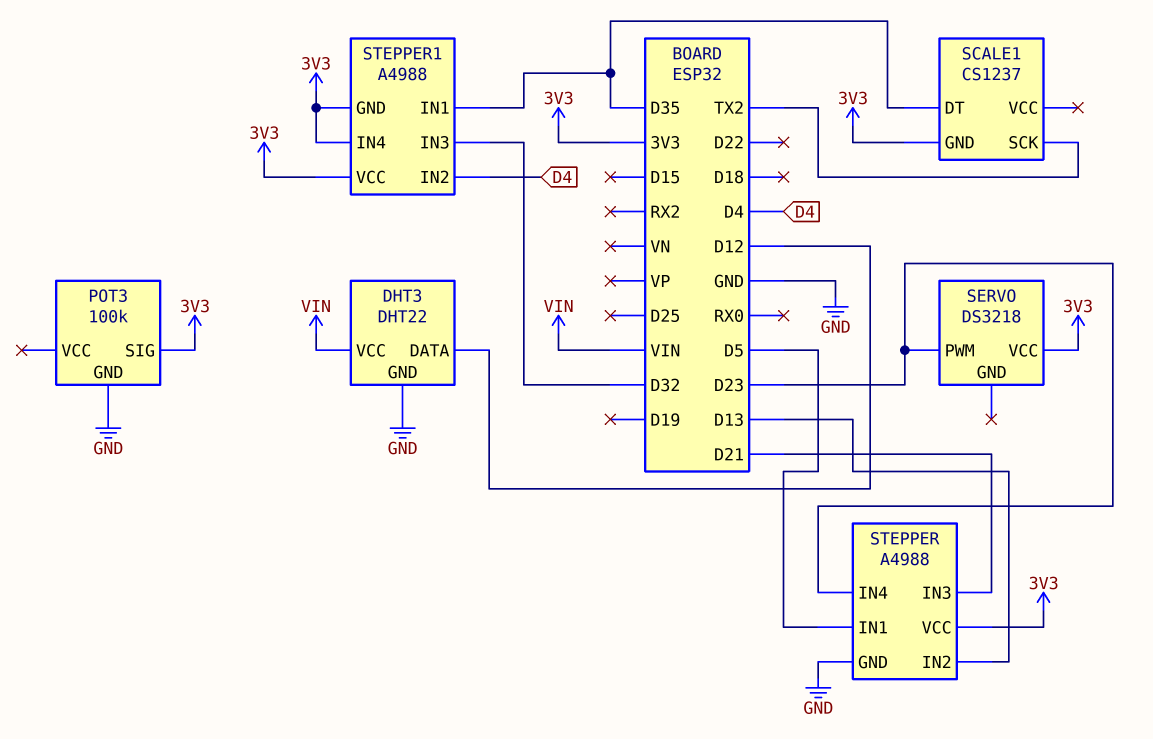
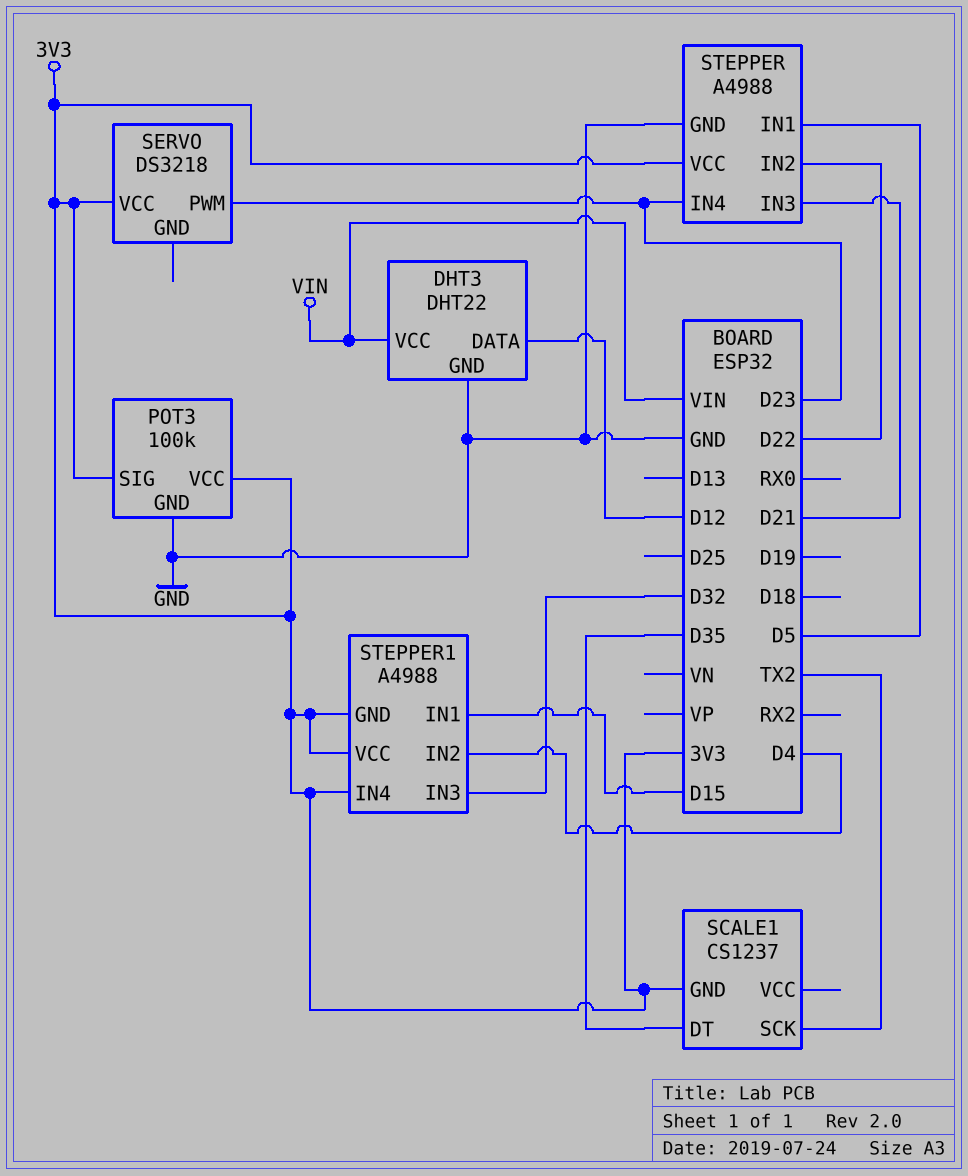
POT3 pin VCC: none -> 3V3
STEPPER pin IN2: D13 -> D22
STEPPER1 pin IN1: D35 -> D15

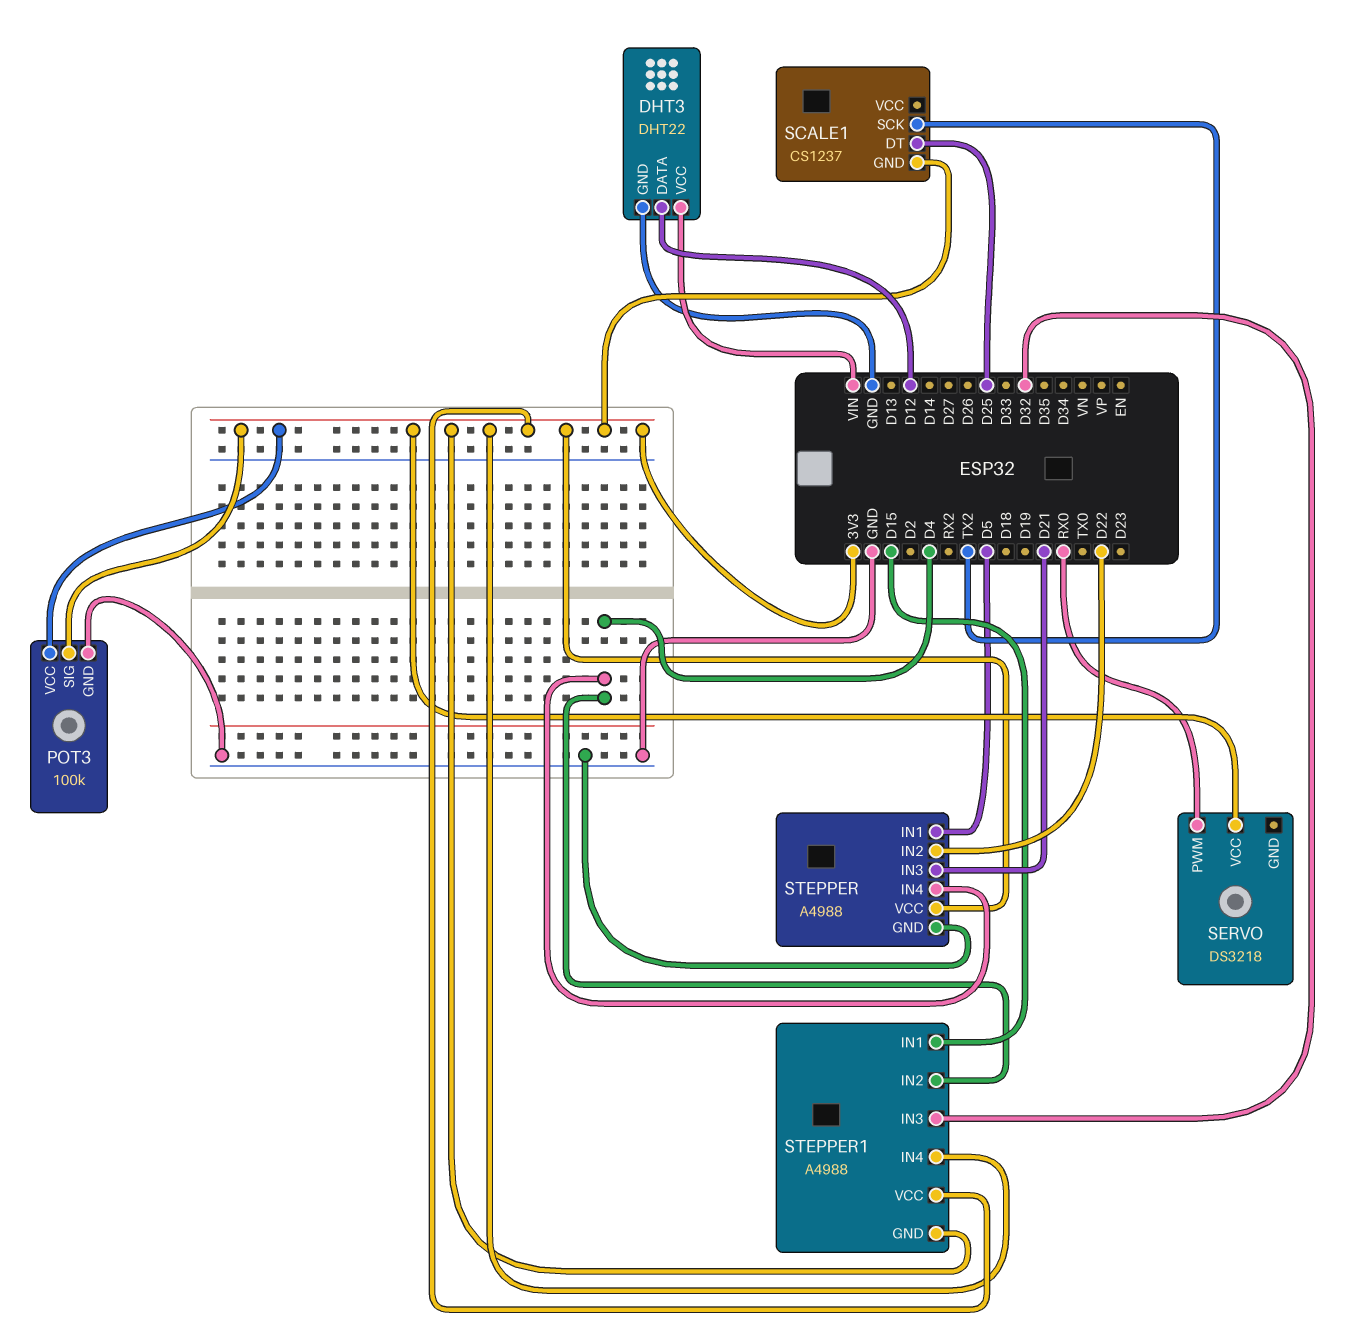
SCALE1 pin DT: D35 -> D25
SERVO pin PWM: D23 -> RX0
STEPPER pin IN4: D23 -> D4

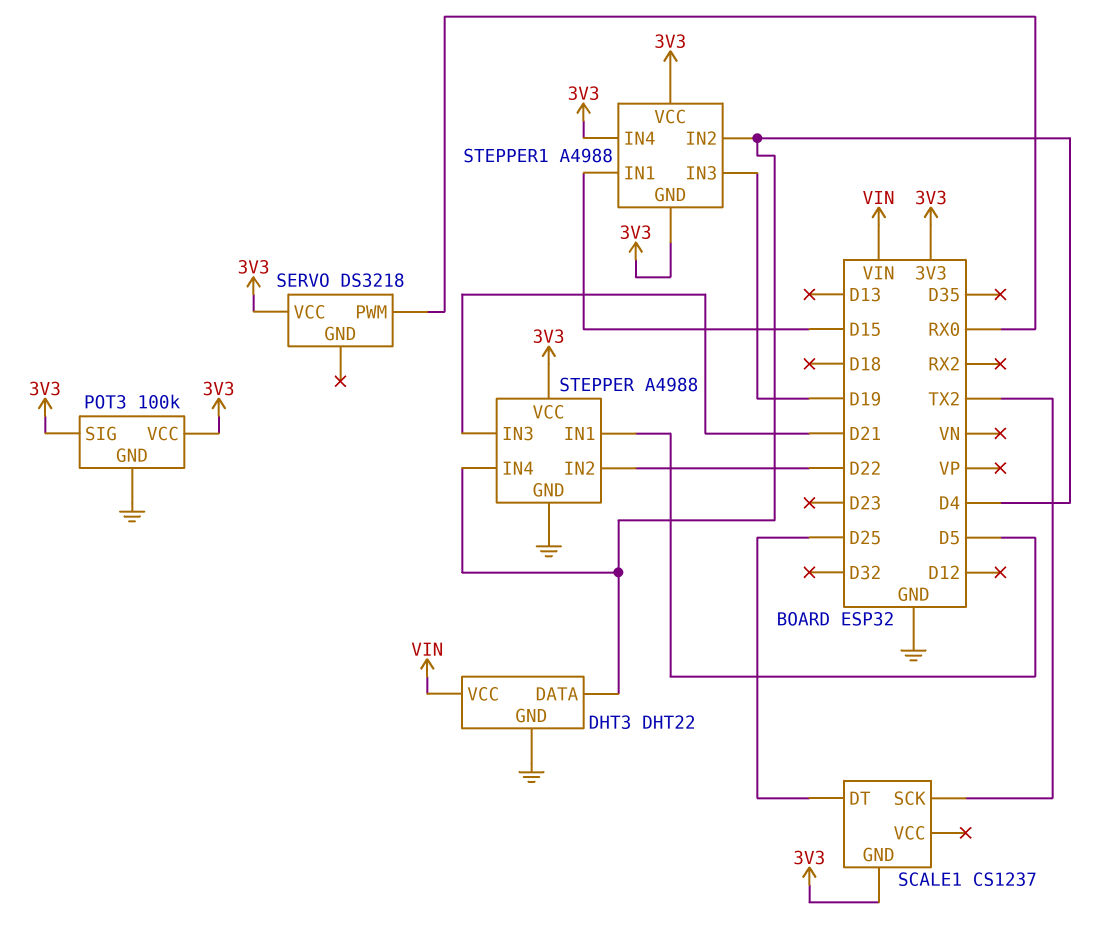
DHT3 pin DATA: D12 -> D4
STEPPER1 pin IN3: D32 -> D19

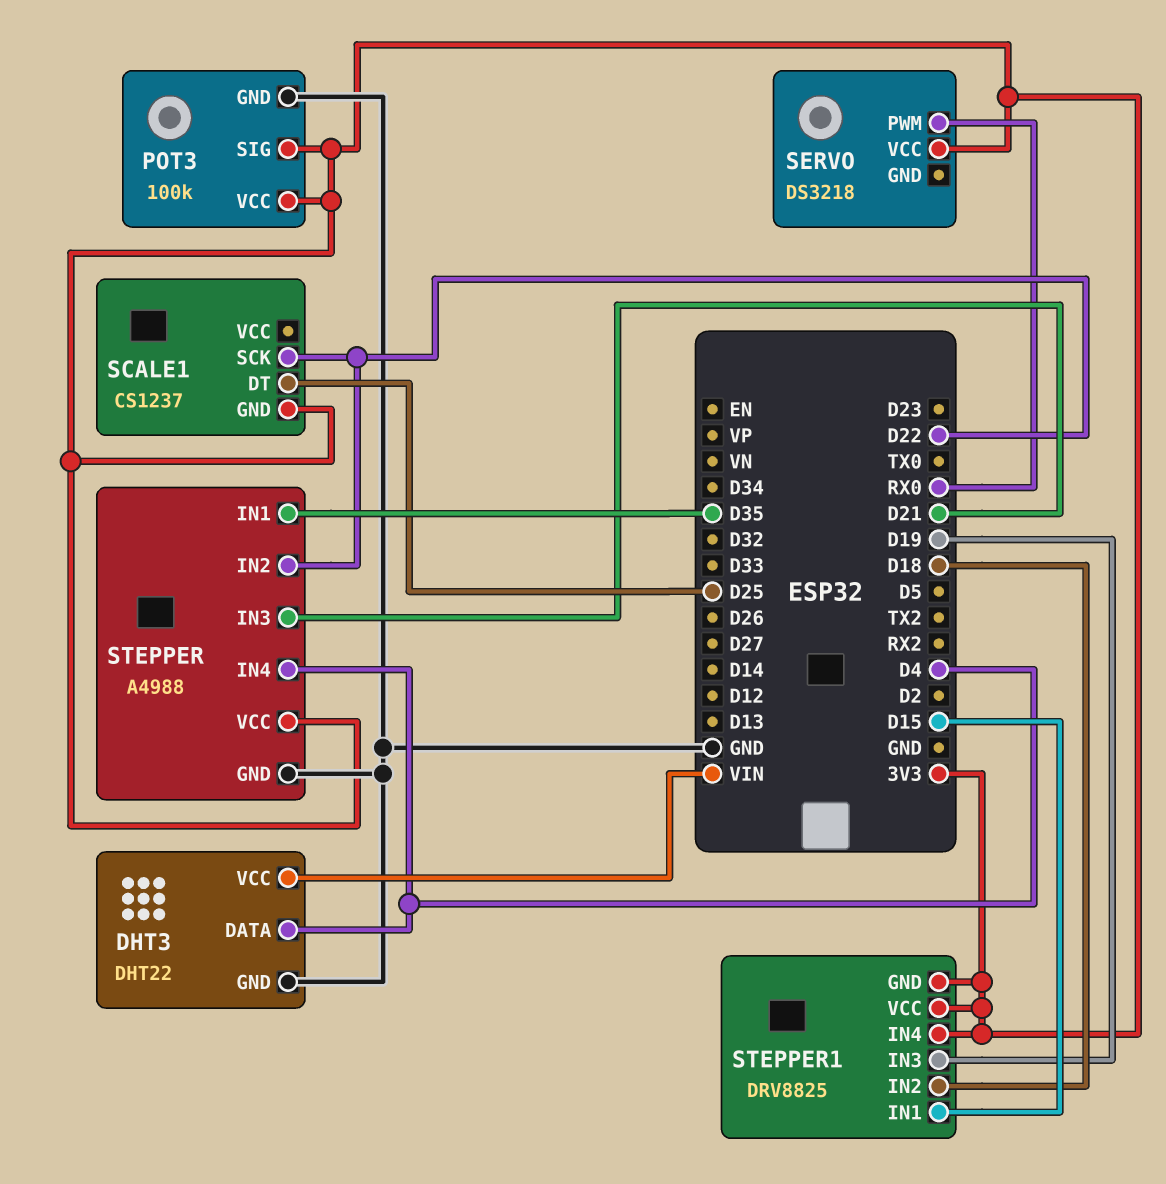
SCALE1 pin SCK: TX2 -> D22
STEPPER pin IN1: D5 -> D35
STEPPER1: A4988 -> DRV8825
STEPPER1 pin IN2: D4 -> D18

